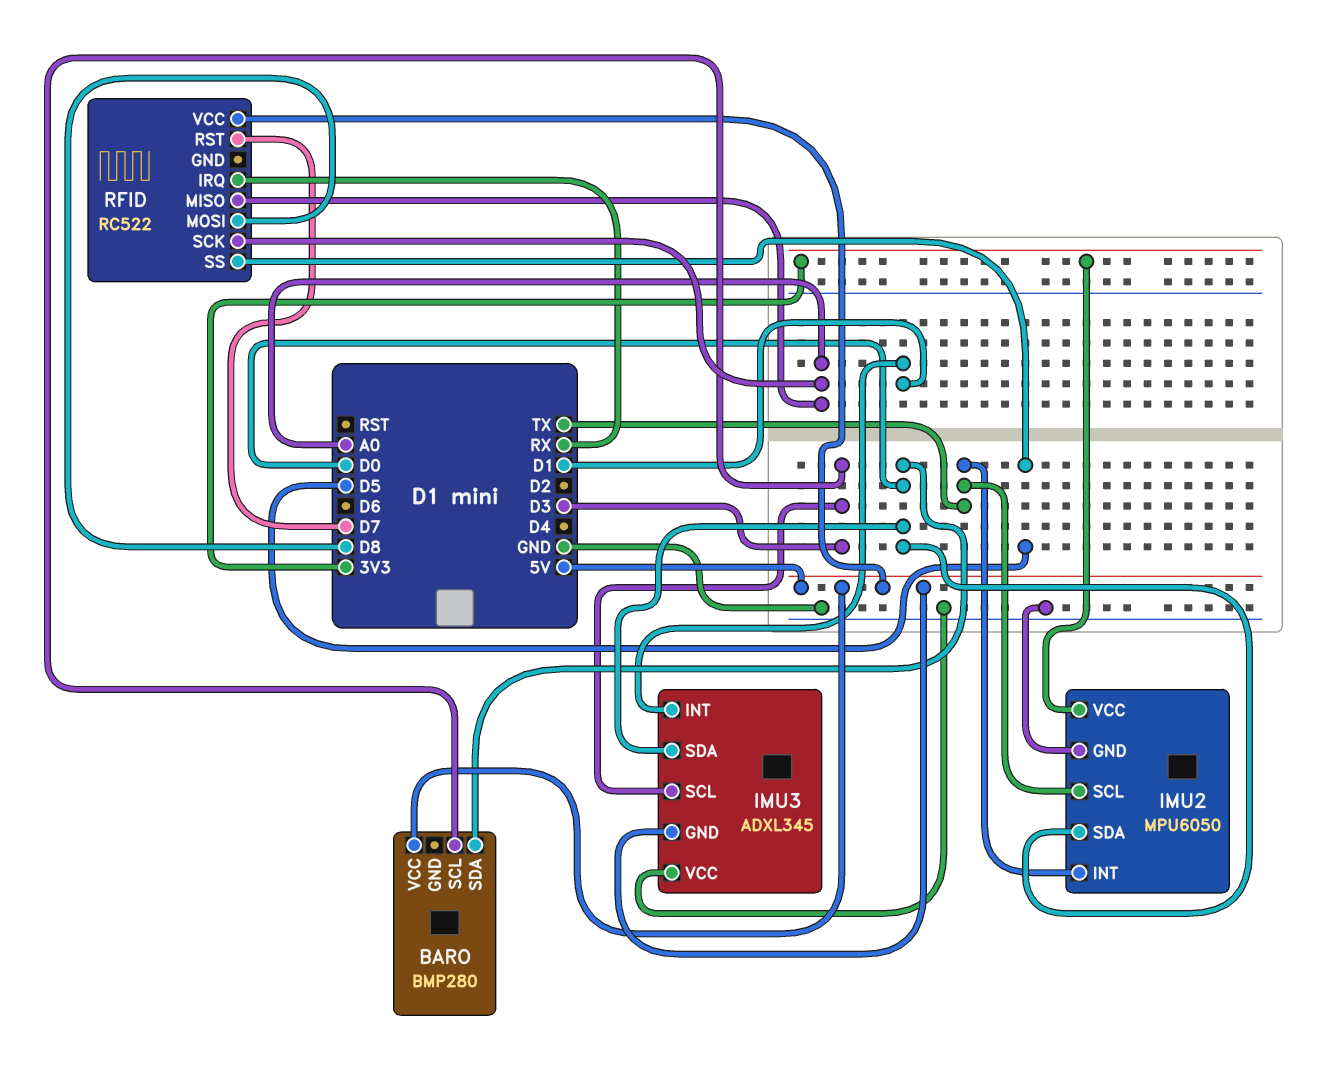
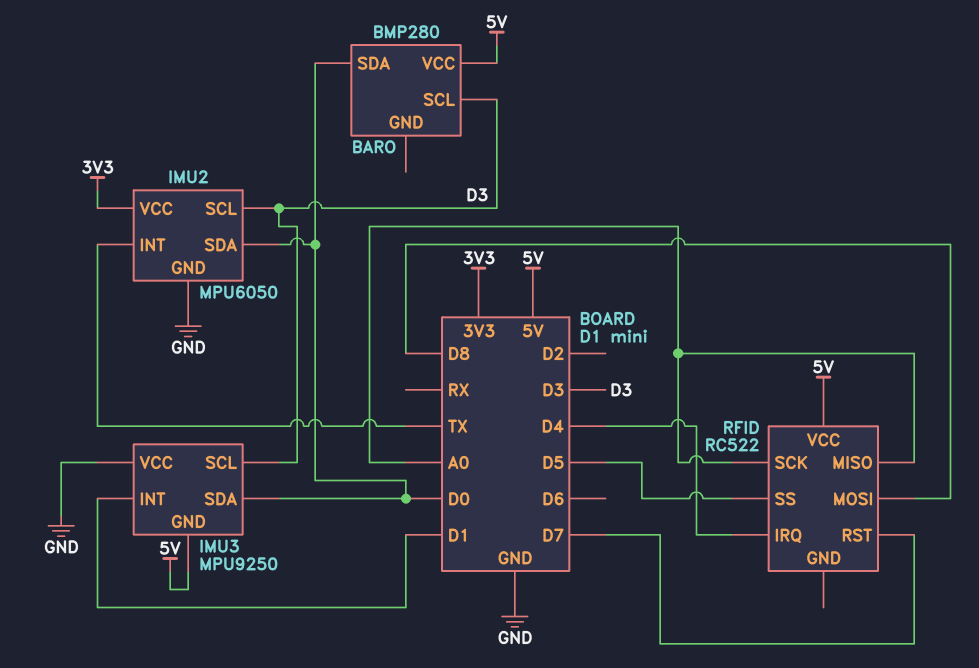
IMU2 pin SCL: TX -> D3
IMU3: ADXL345 -> MPU9250
RFID pin IRQ: RX -> D4

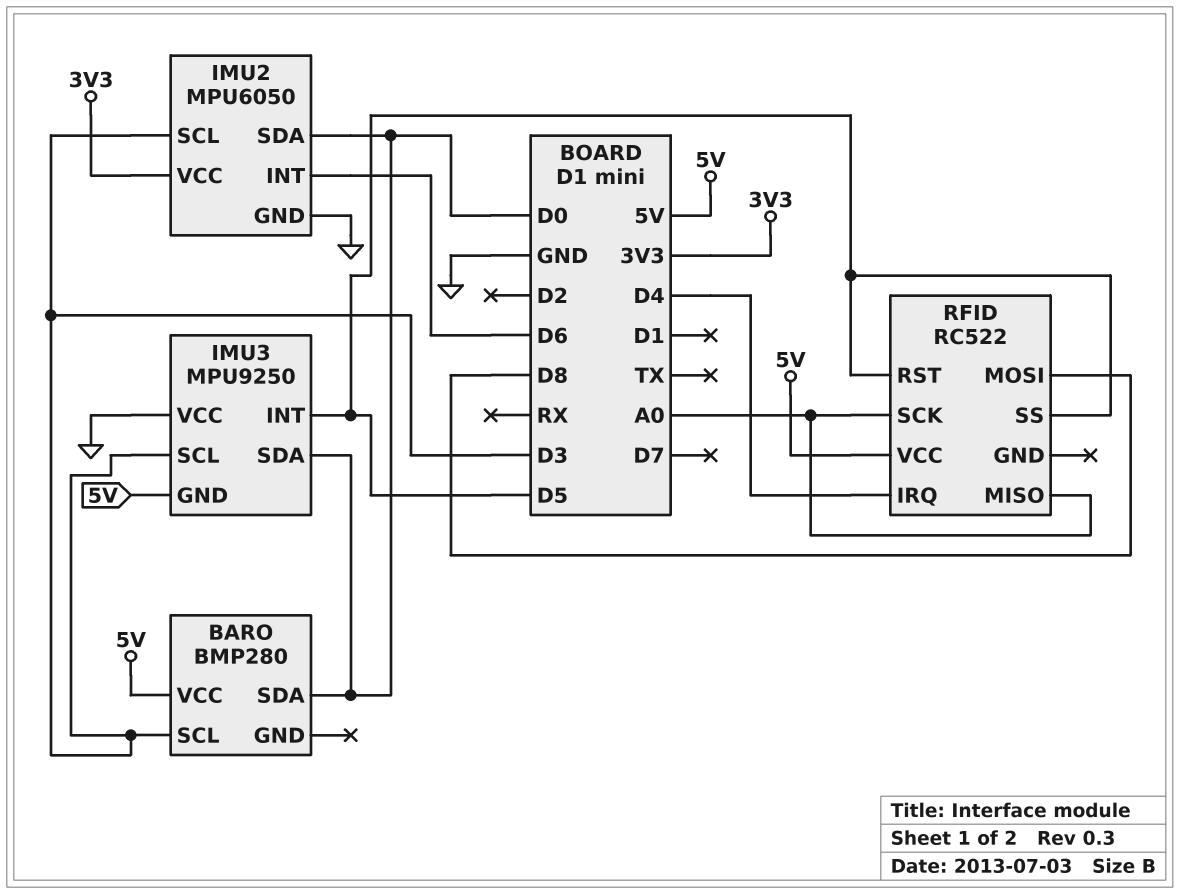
IMU2 pin INT: TX -> D6
IMU3 pin INT: D1 -> D5
RFID pin RST: D7 -> D5

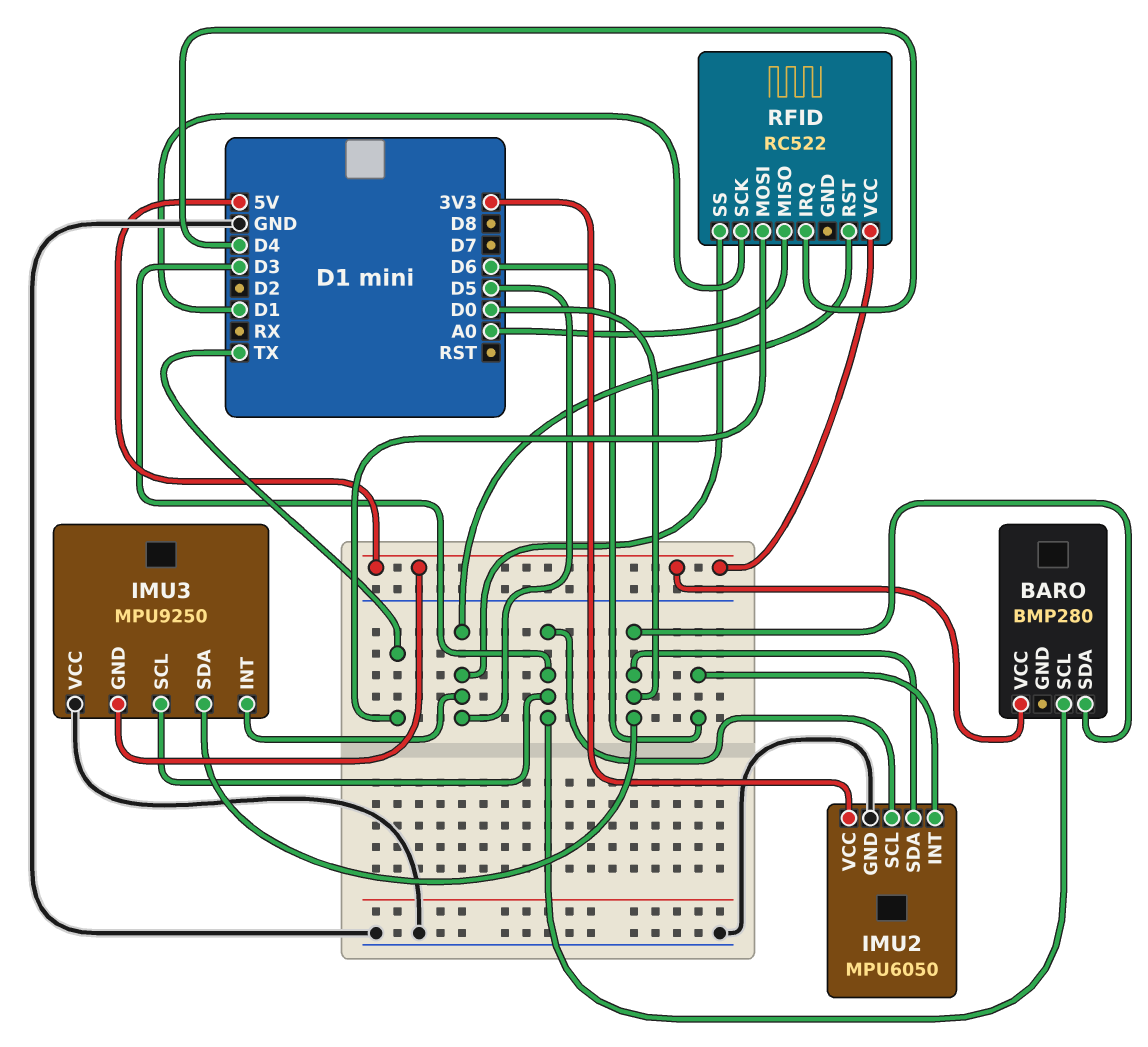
RFID pin MOSI: D8 -> TX
RFID pin SCK: A0 -> D1

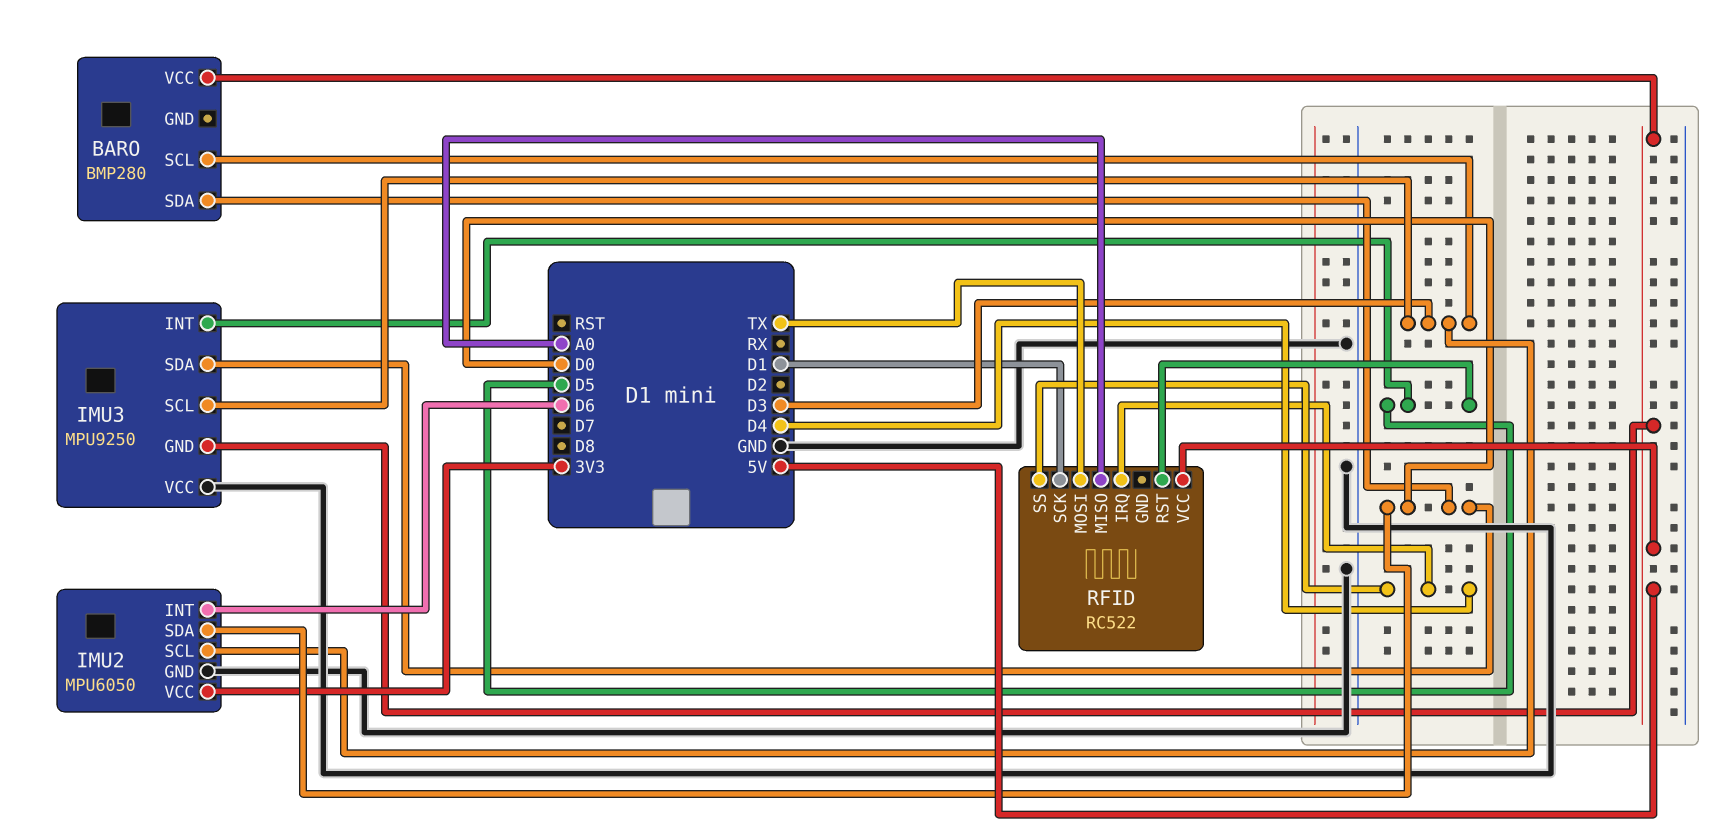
RFID pin SS: D5 -> D4

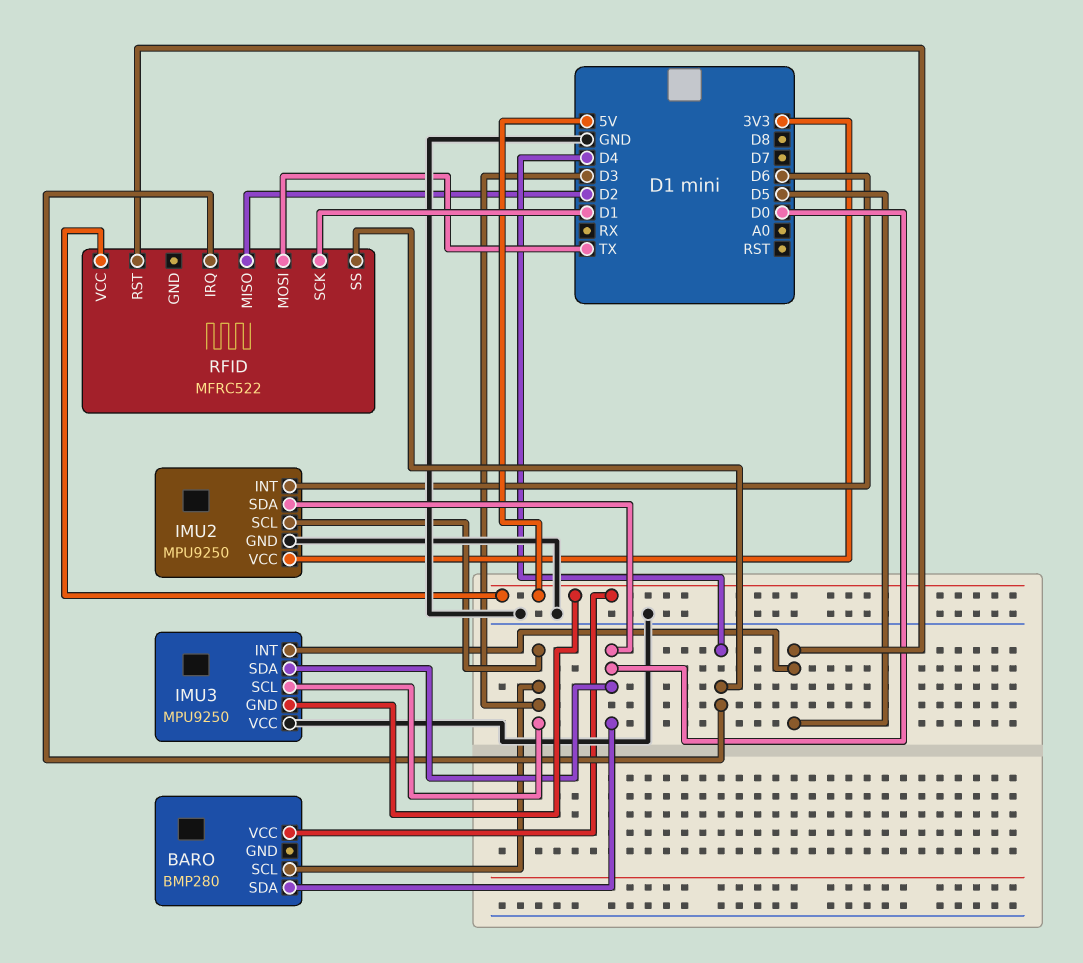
IMU2: MPU6050 -> MPU9250
RFID: RC522 -> MFRC522
RFID pin MISO: A0 -> D2

